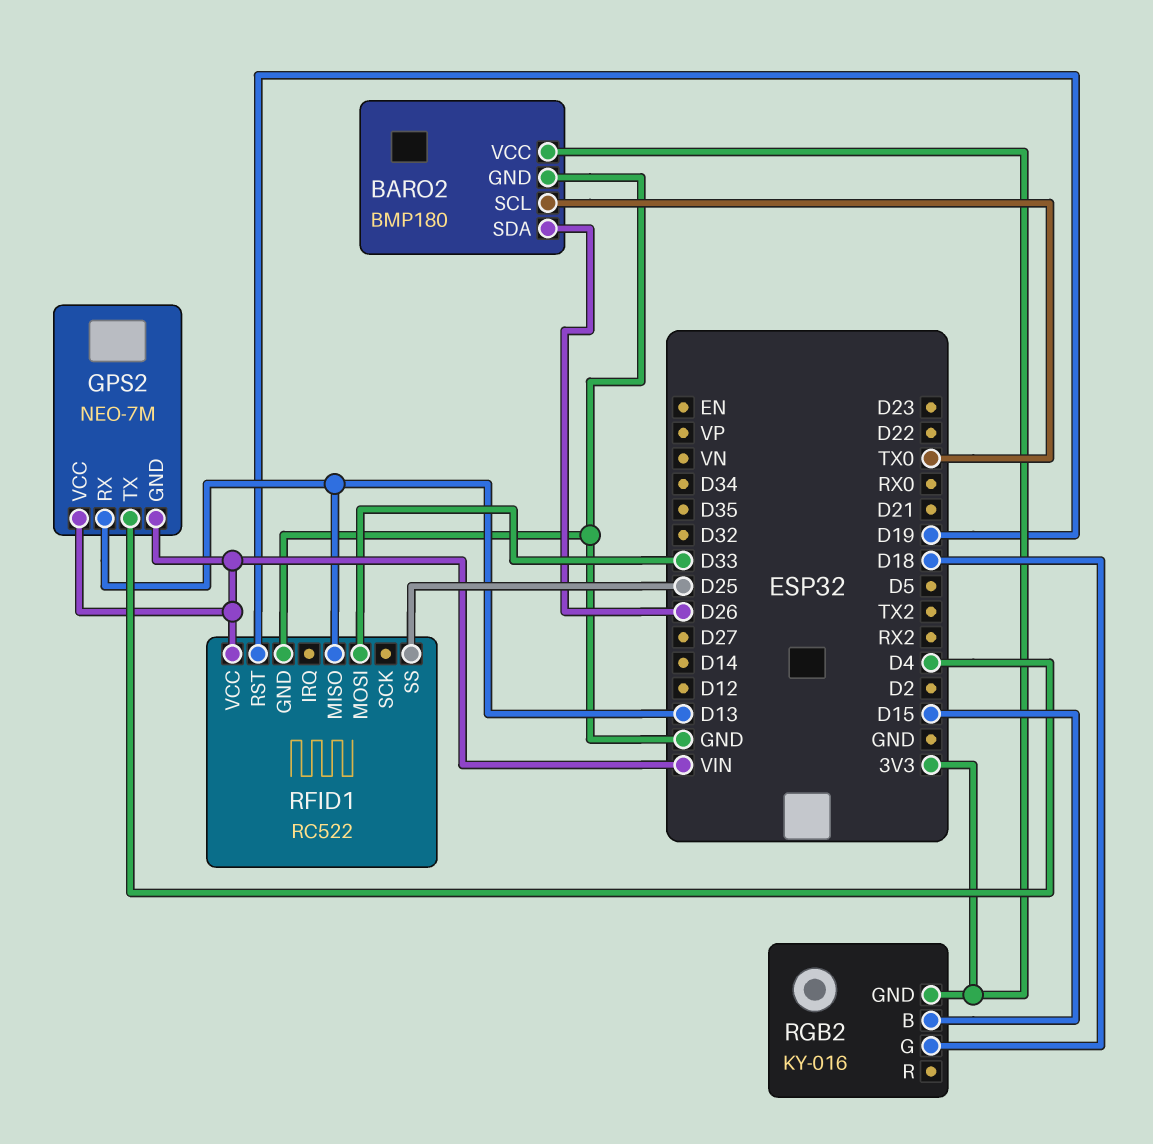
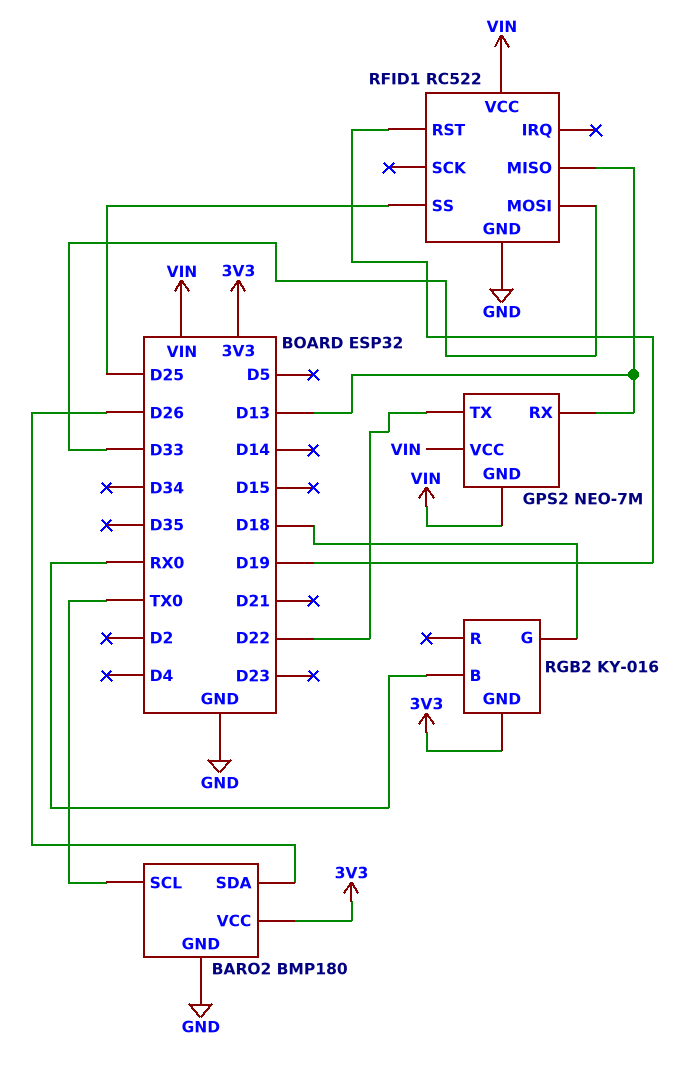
GPS2 pin TX: D4 -> D22
RGB2 pin B: D15 -> RX0

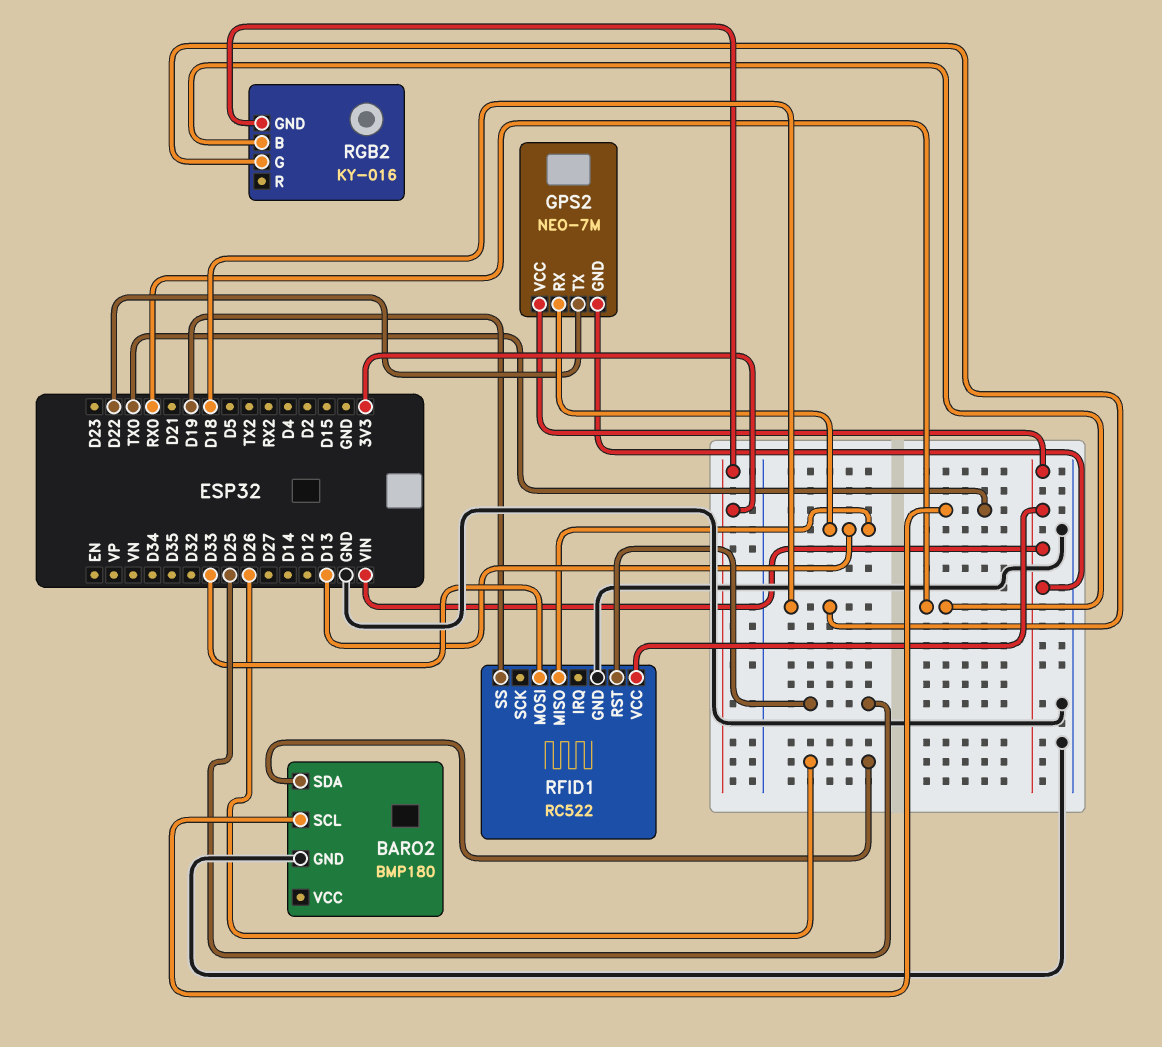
BARO2 pin VCC: 3V3 -> none
RFID1 pin RST: D19 -> D25
RFID1 pin SS: D25 -> D19

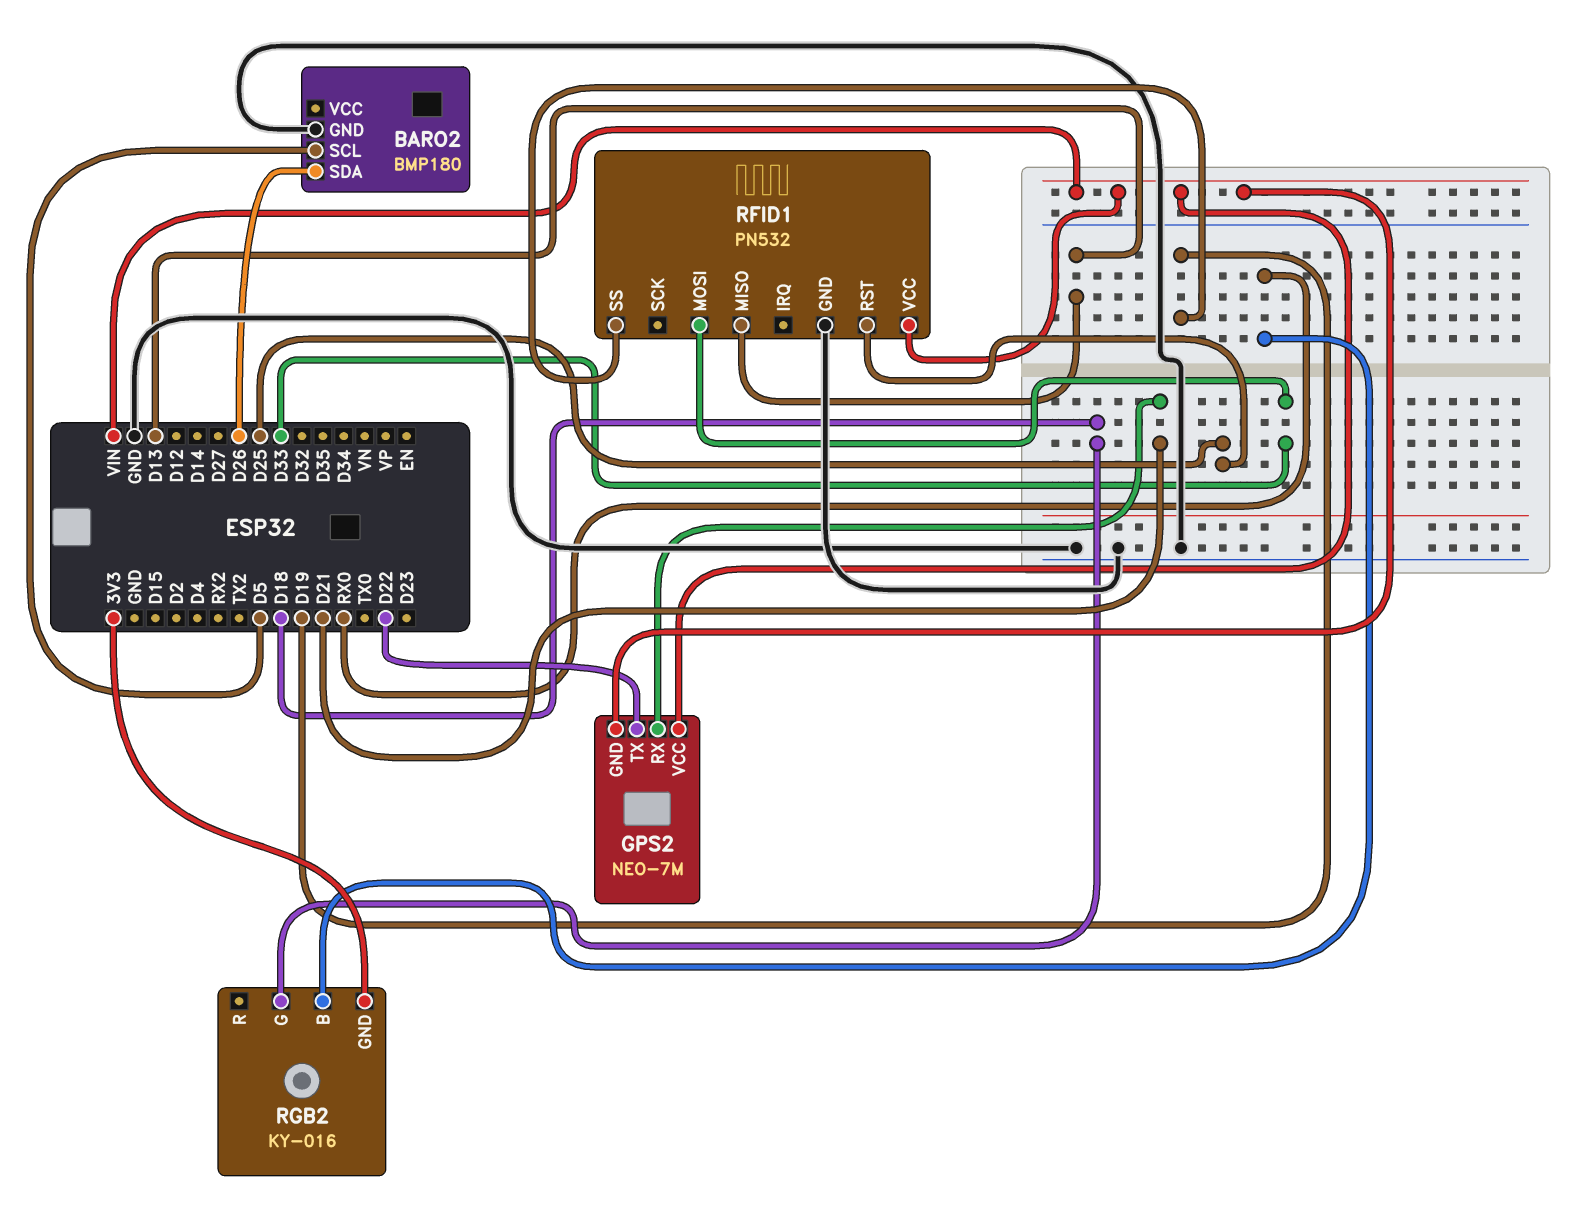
BARO2 pin SCL: TX0 -> D5
GPS2 pin RX: D13 -> D21
RFID1: RC522 -> PN532

